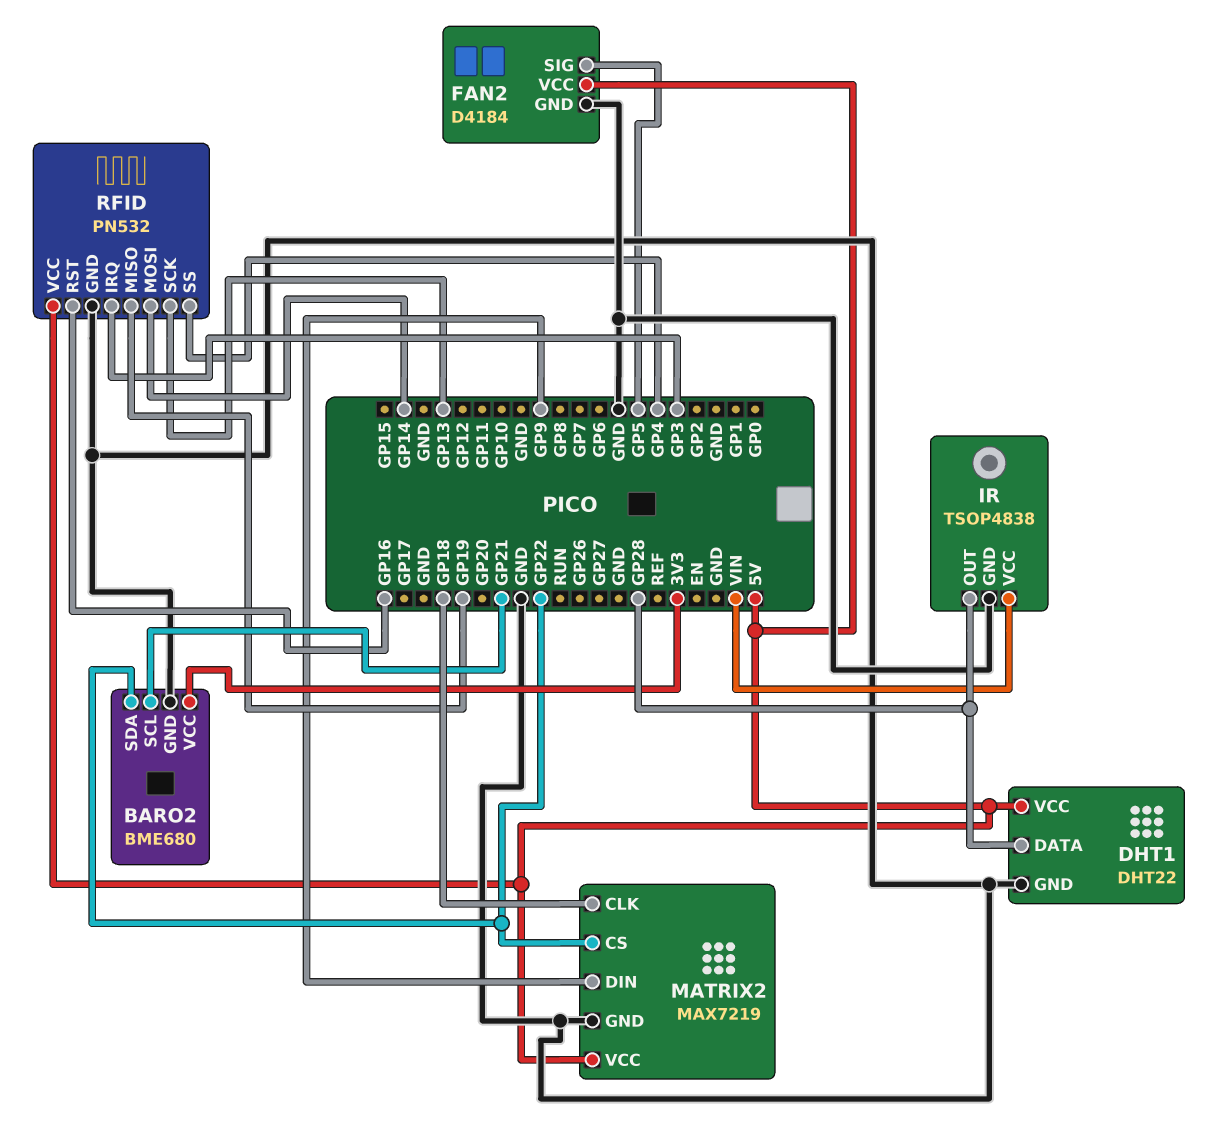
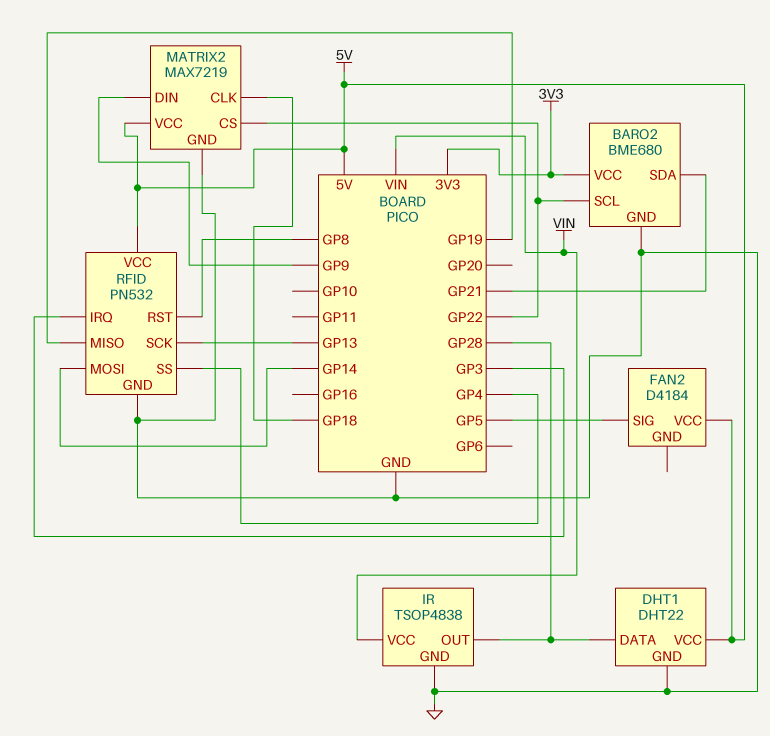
BARO2 pin SCL: GP21 -> GP22
BARO2 pin SDA: GP22 -> GP21
FAN2 pin GND: GND -> none
RFID pin RST: GP16 -> GP8

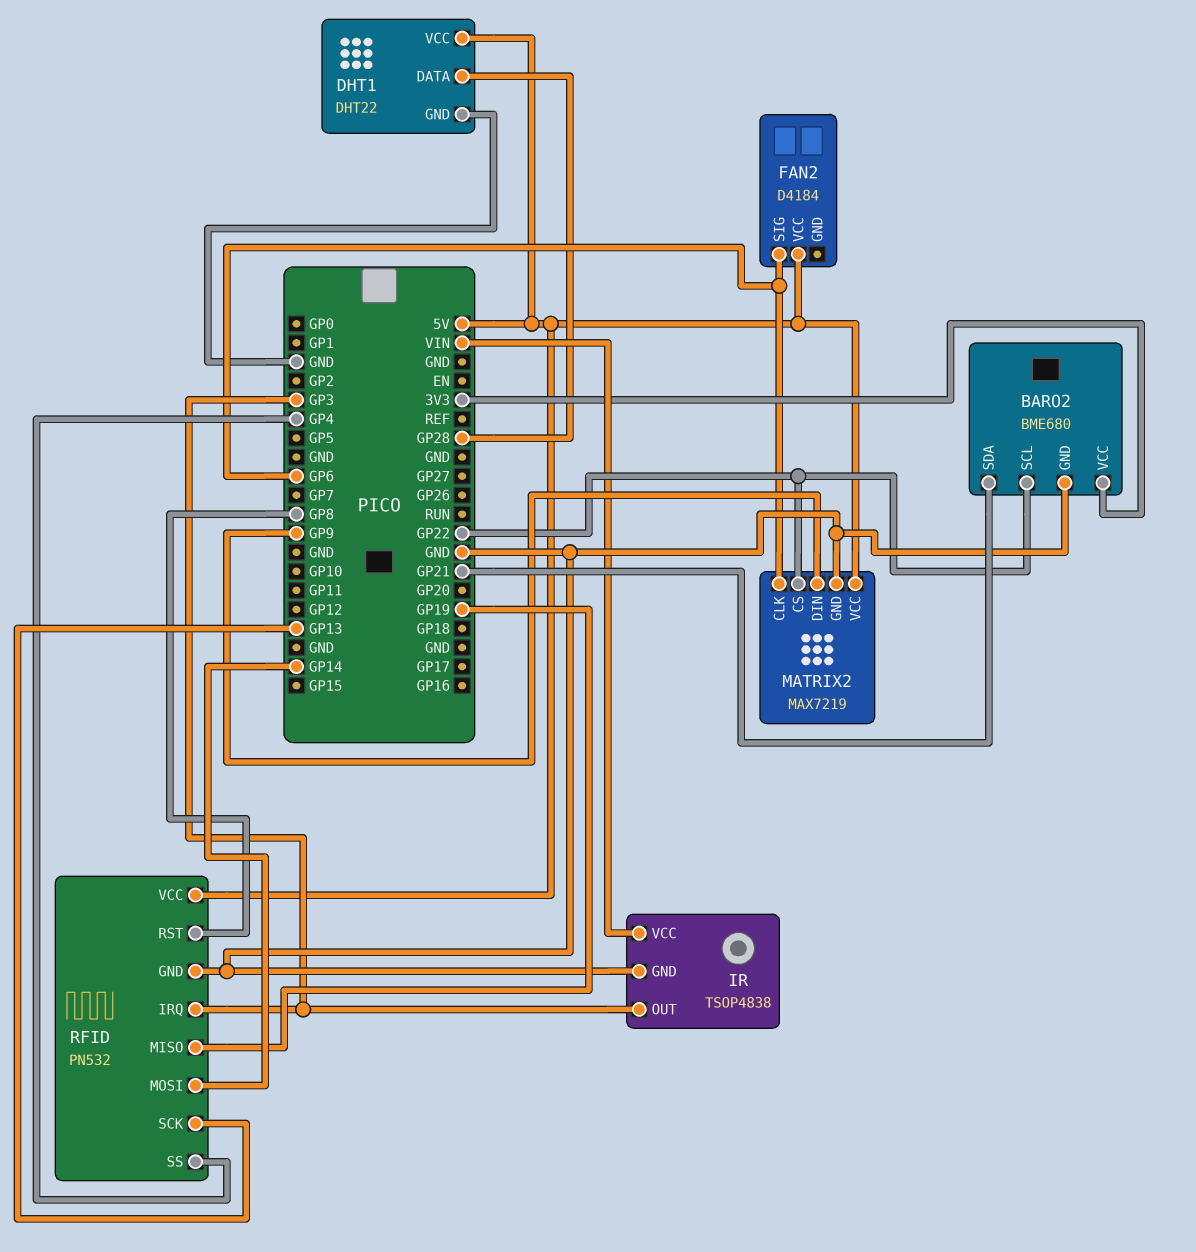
FAN2 pin SIG: GP5 -> GP6
IR pin OUT: GP28 -> GP3
MATRIX2 pin CLK: GP18 -> GP6

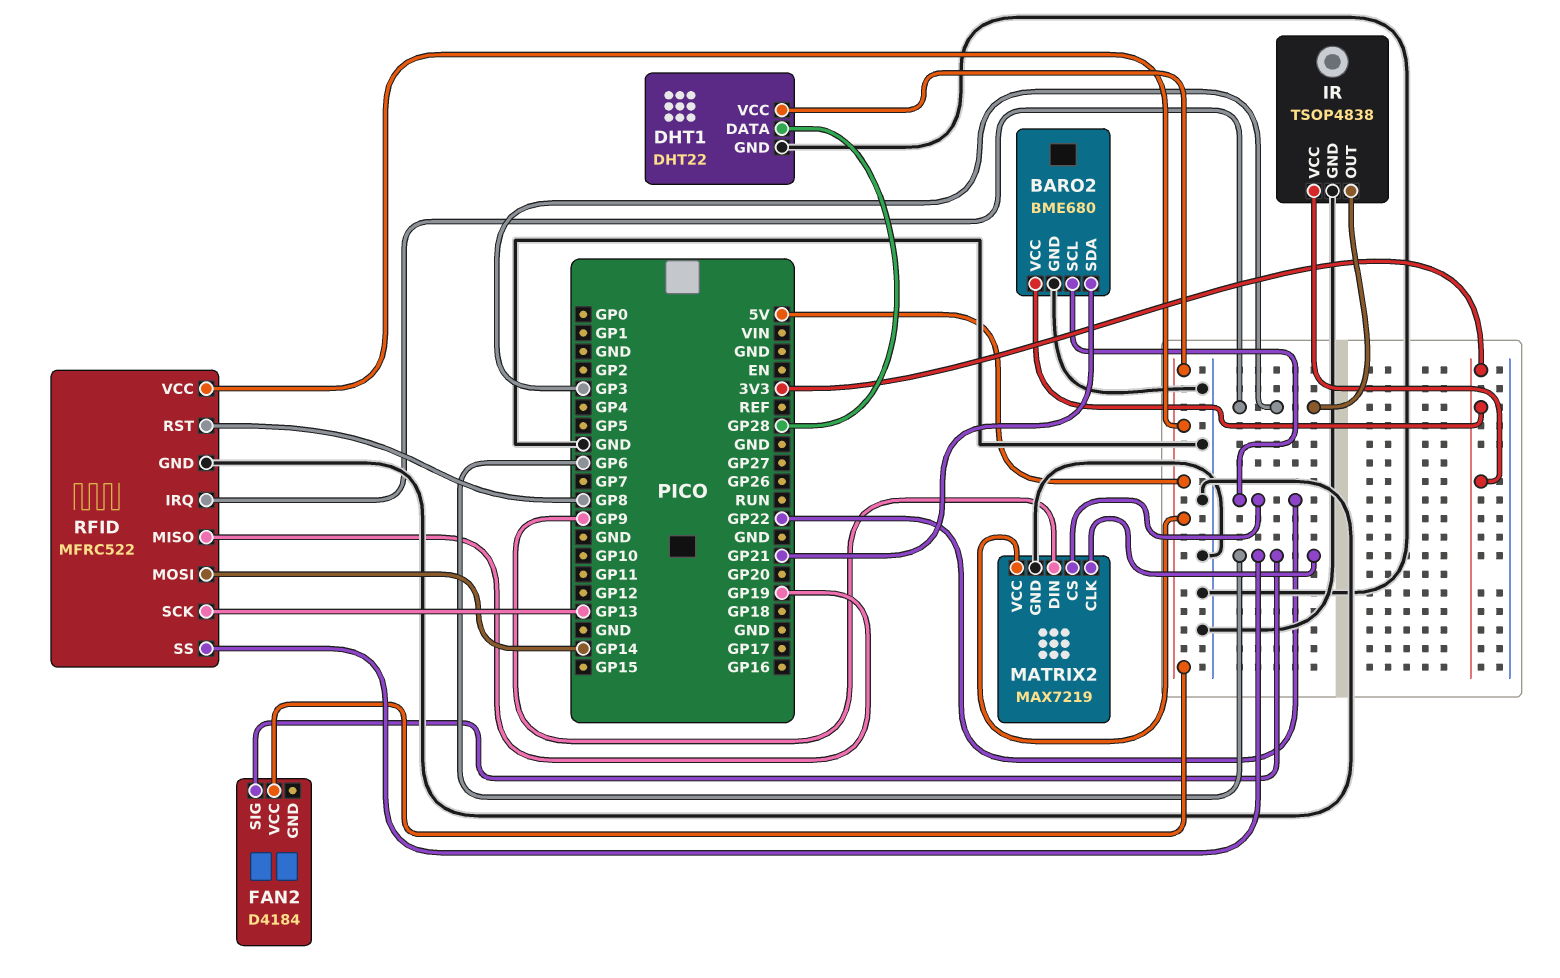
IR pin VCC: VIN -> 3V3
RFID: PN532 -> MFRC522
RFID pin SS: GP4 -> GP6

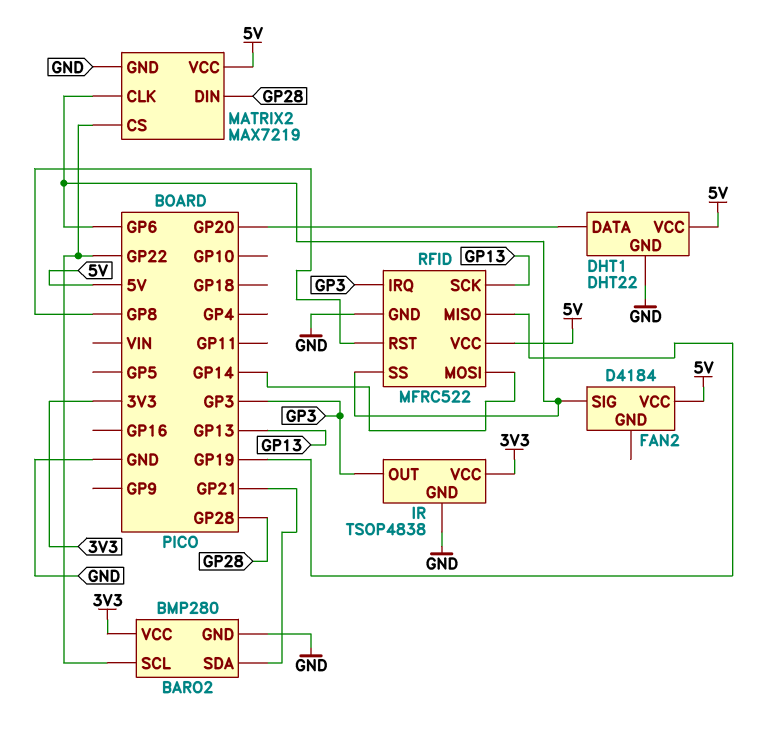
BARO2: BME680 -> BMP280
DHT1 pin DATA: GP28 -> GP20
MATRIX2 pin DIN: GP9 -> GP28

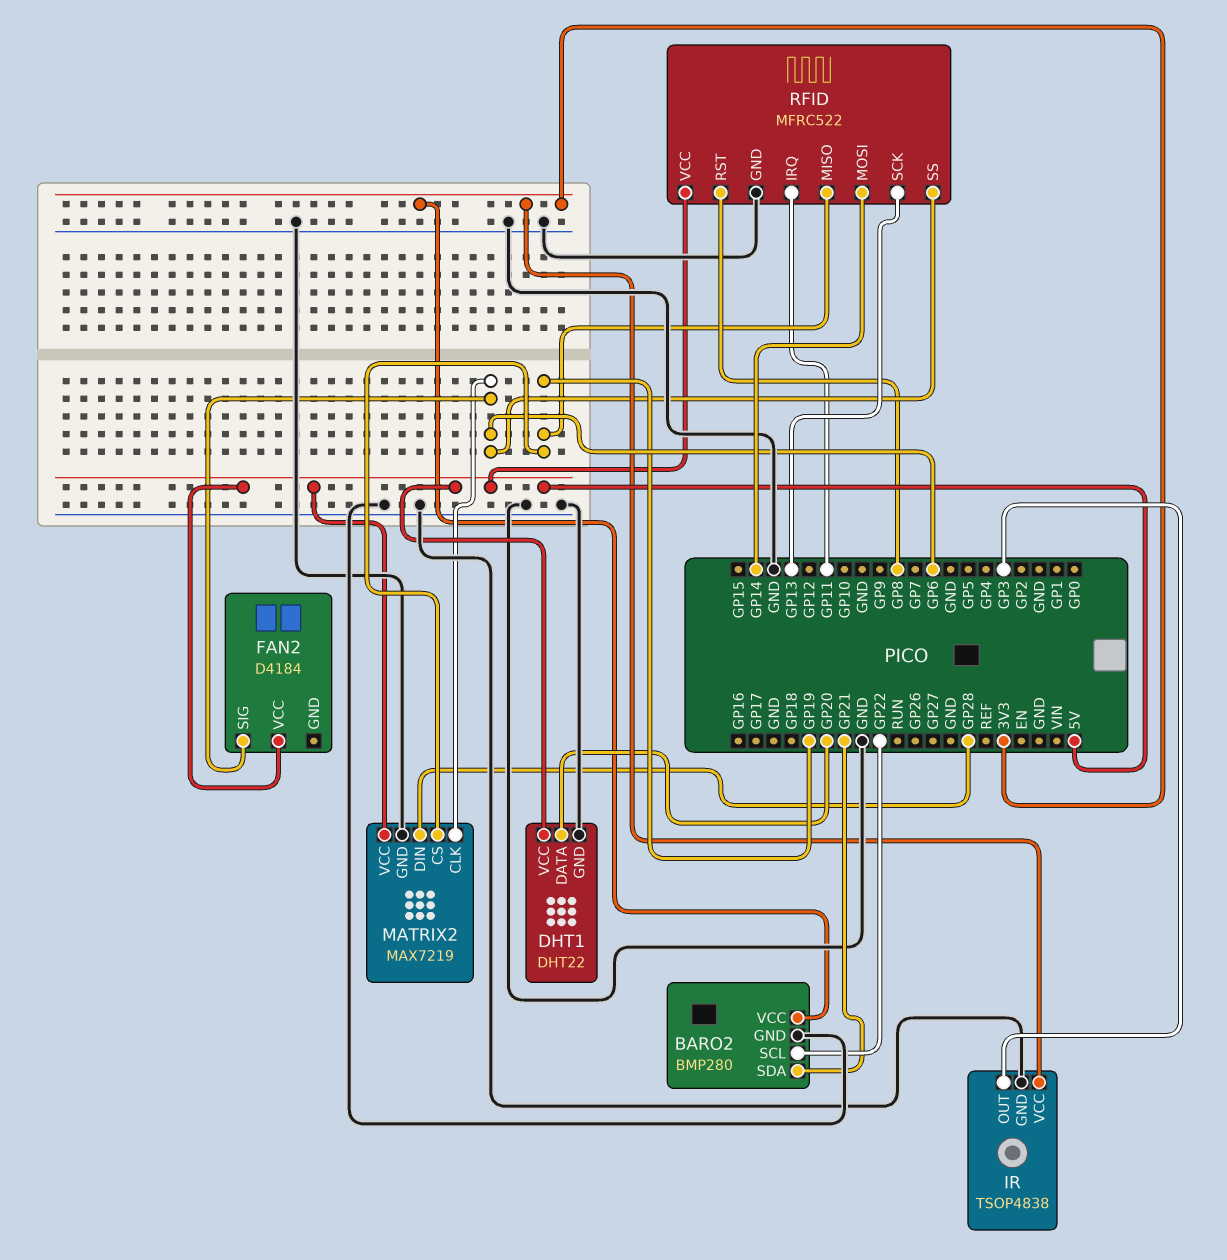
MATRIX2 pin CS: GP22 -> GP19
RFID pin IRQ: GP3 -> GP11

